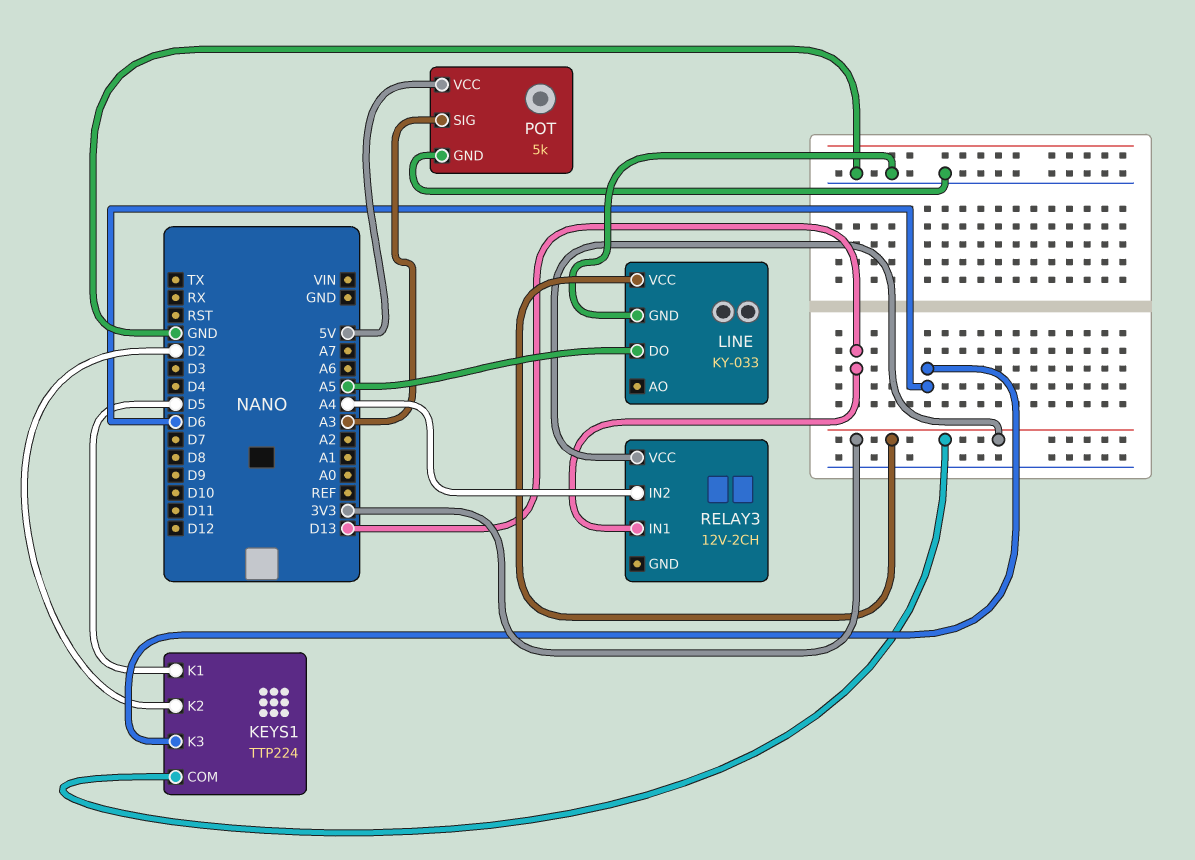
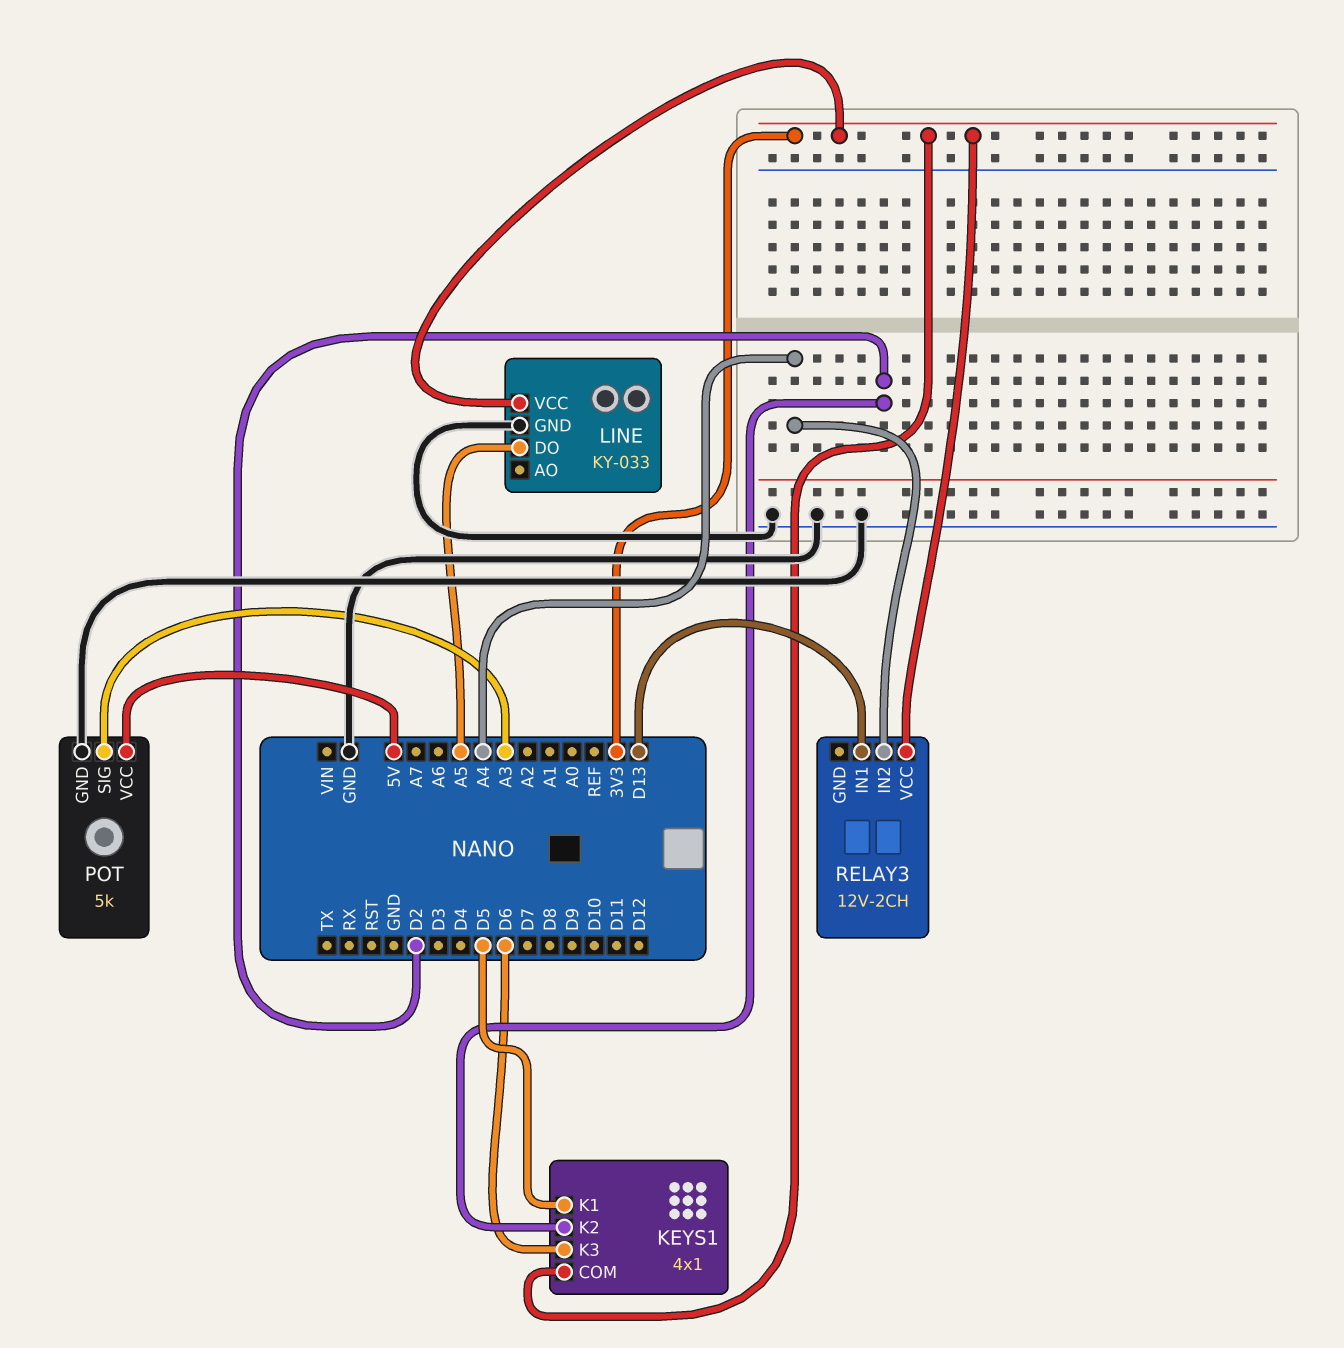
KEYS1: TTP224 -> 4x1

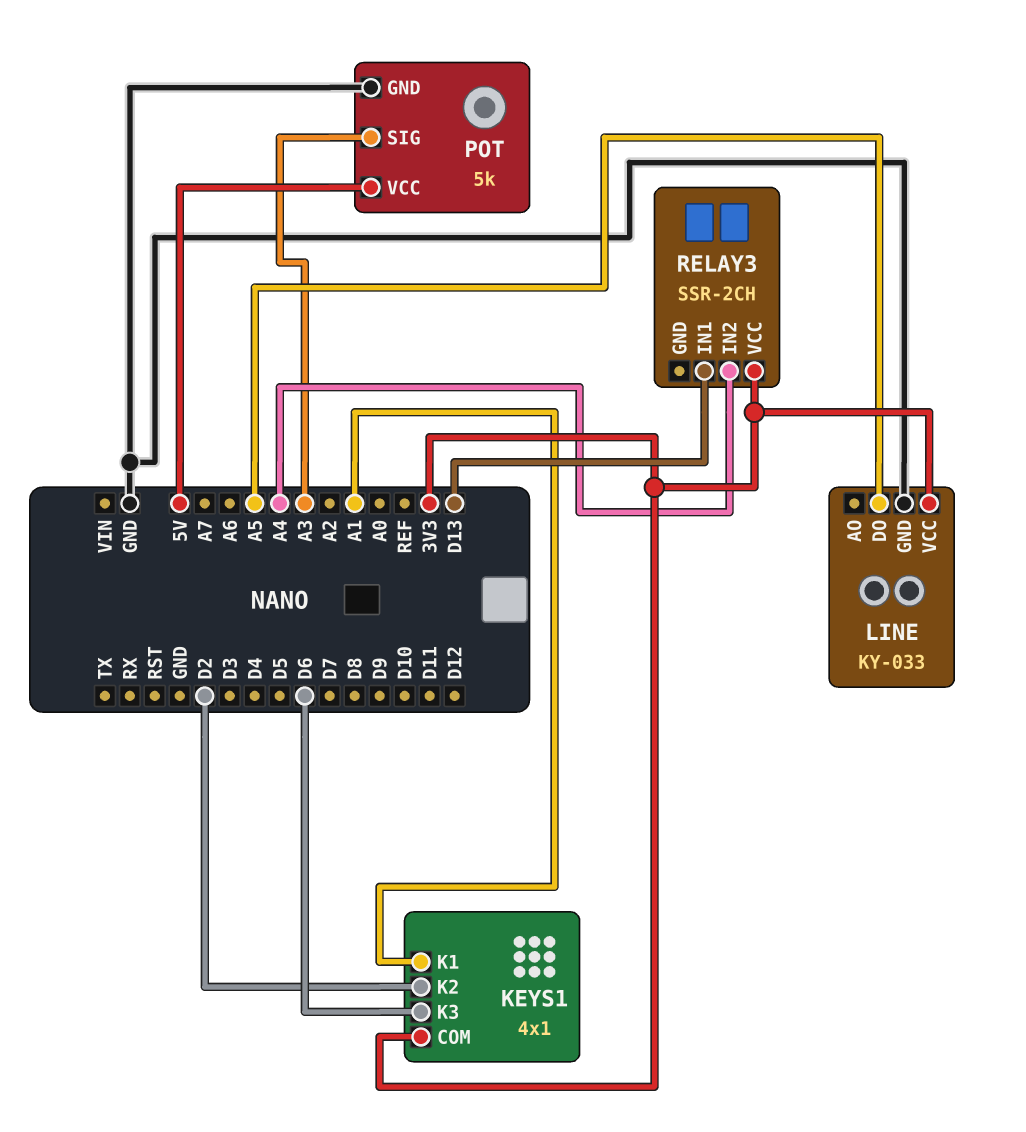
KEYS1 pin K1: D5 -> A1
RELAY3: 12V-2CH -> SSR-2CH

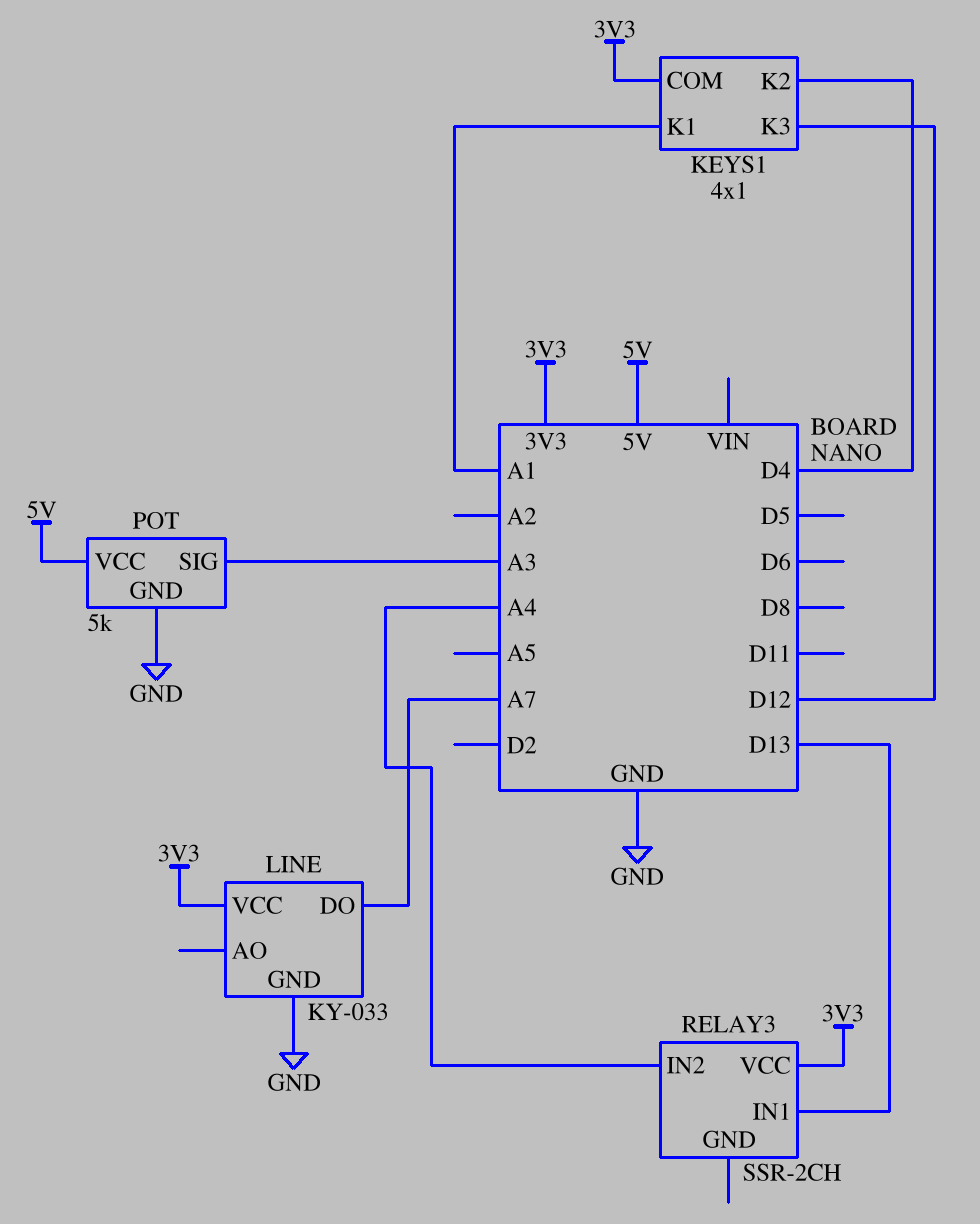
KEYS1 pin K2: D2 -> D4
KEYS1 pin K3: D6 -> D12
LINE pin DO: A5 -> A7

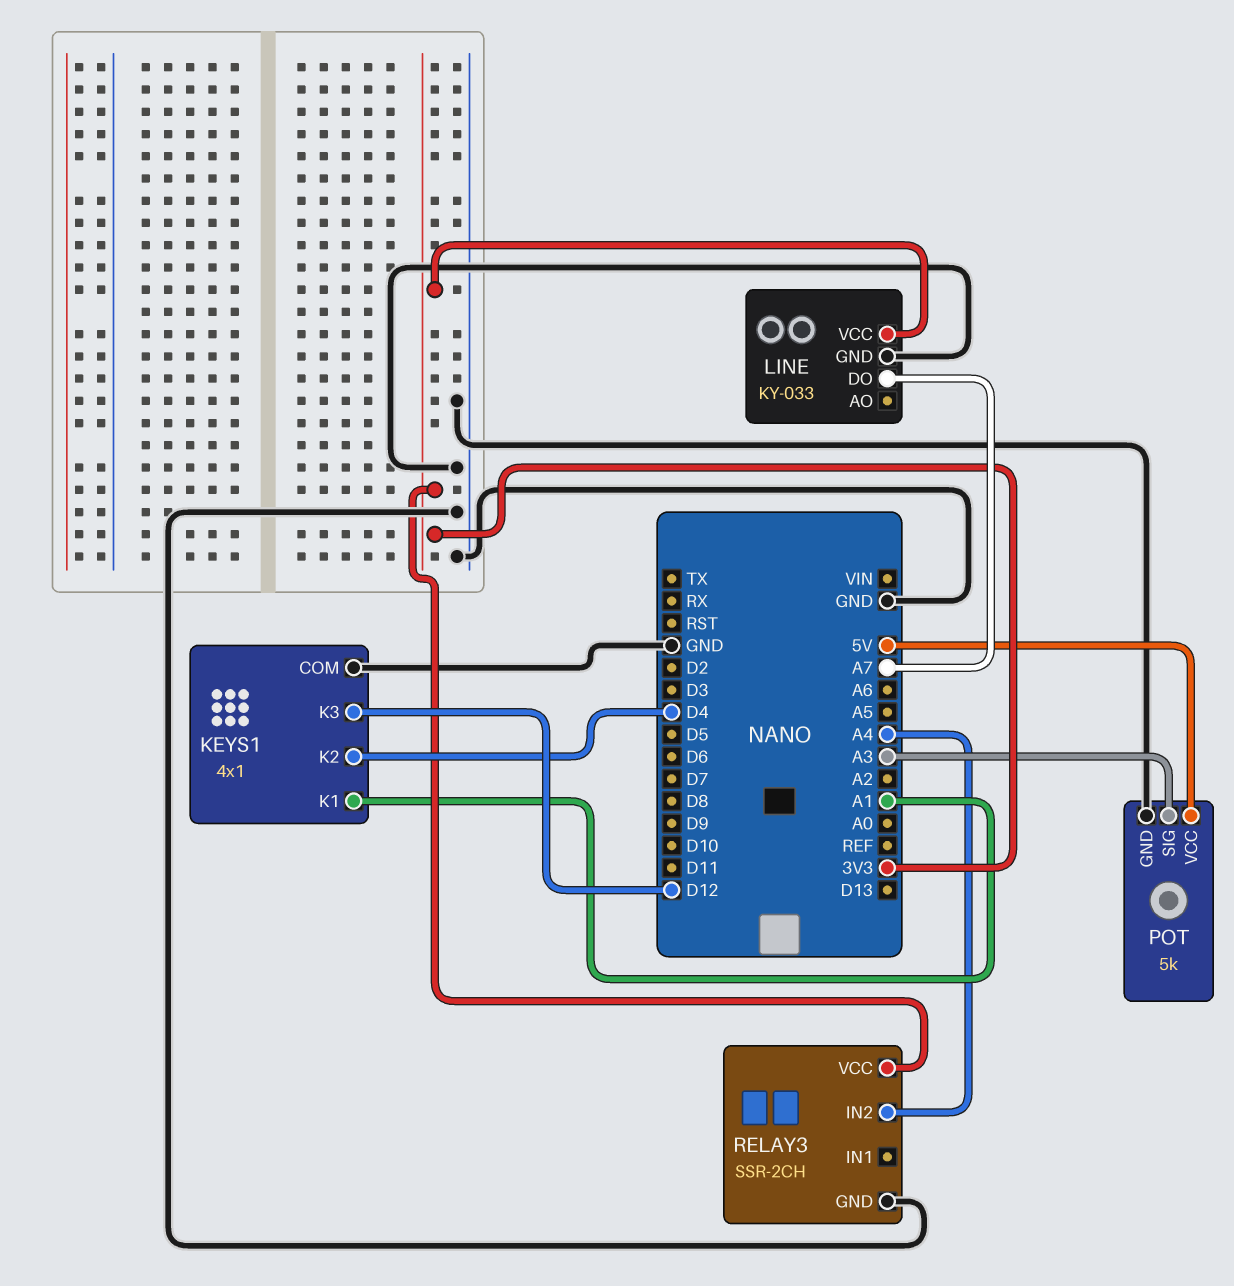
KEYS1 pin COM: 3V3 -> GND
RELAY3 pin GND: none -> GND
RELAY3 pin IN1: D13 -> none

